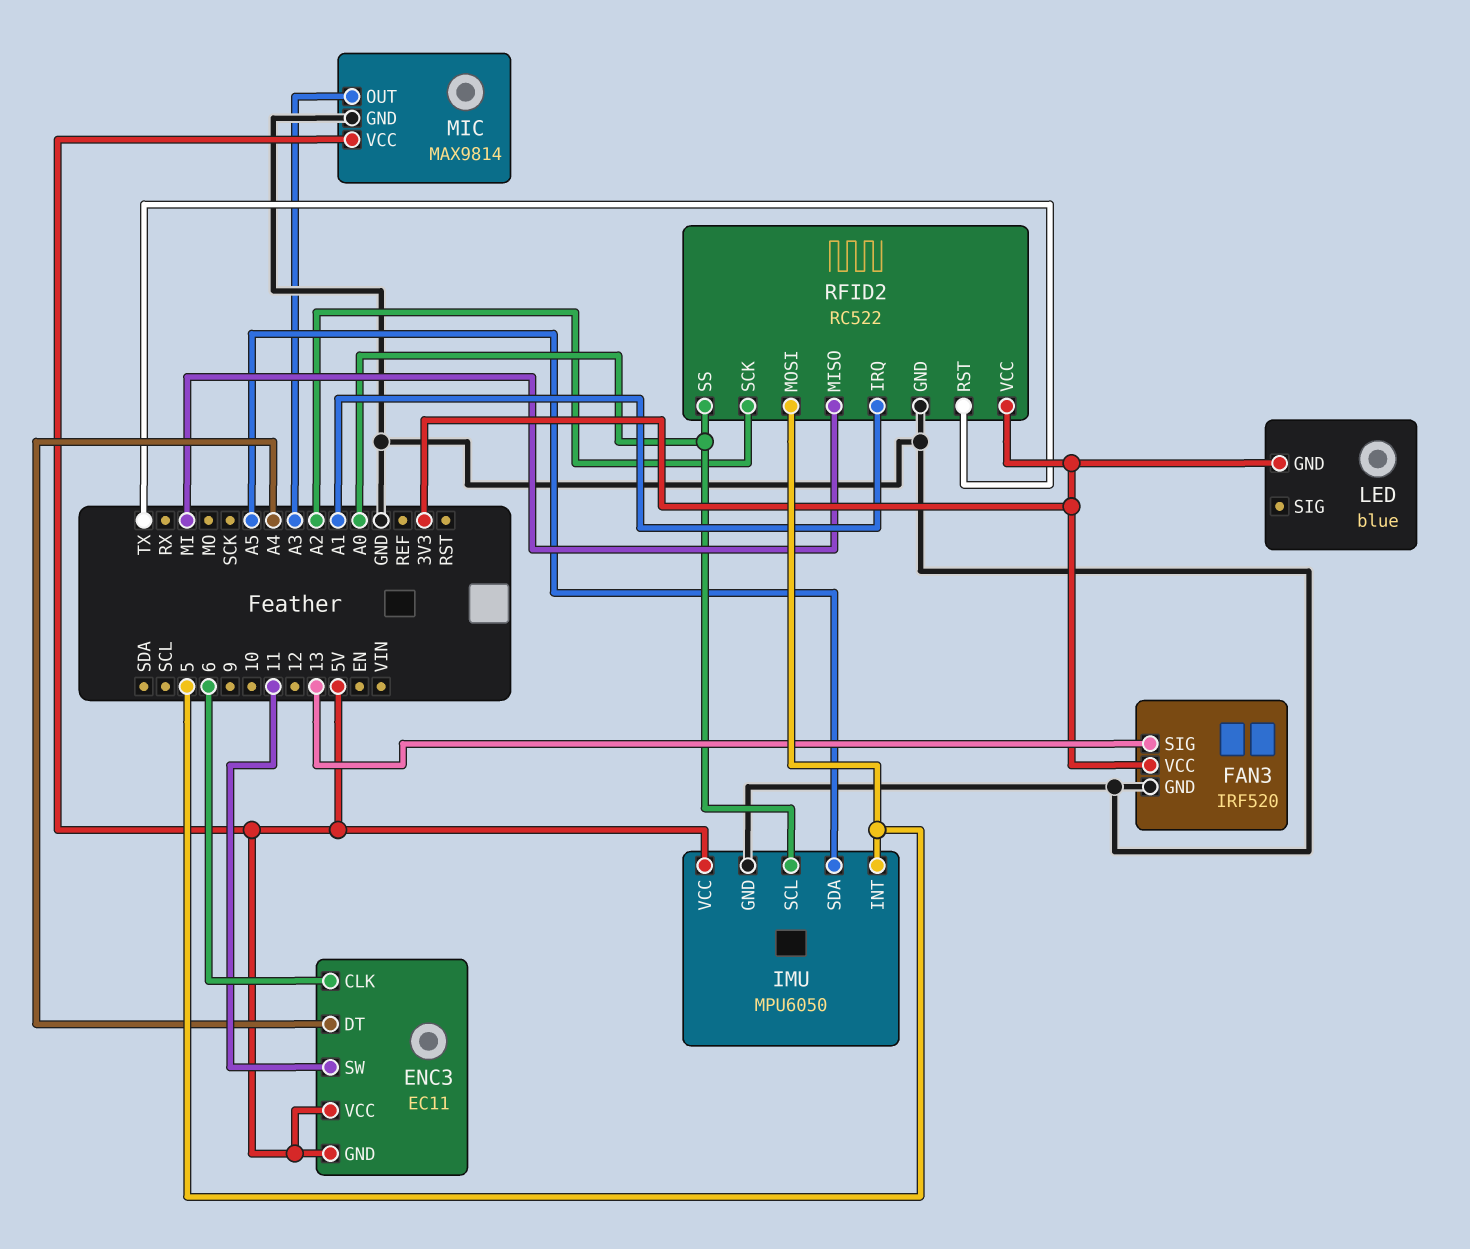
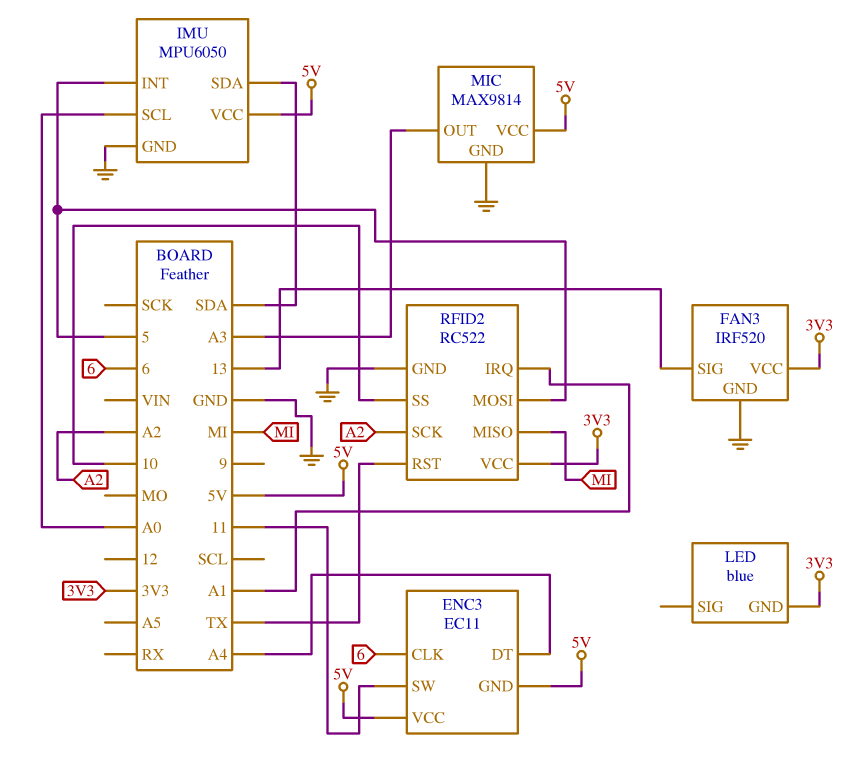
IMU pin SDA: A5 -> SDA
RFID2 pin SS: A0 -> 10

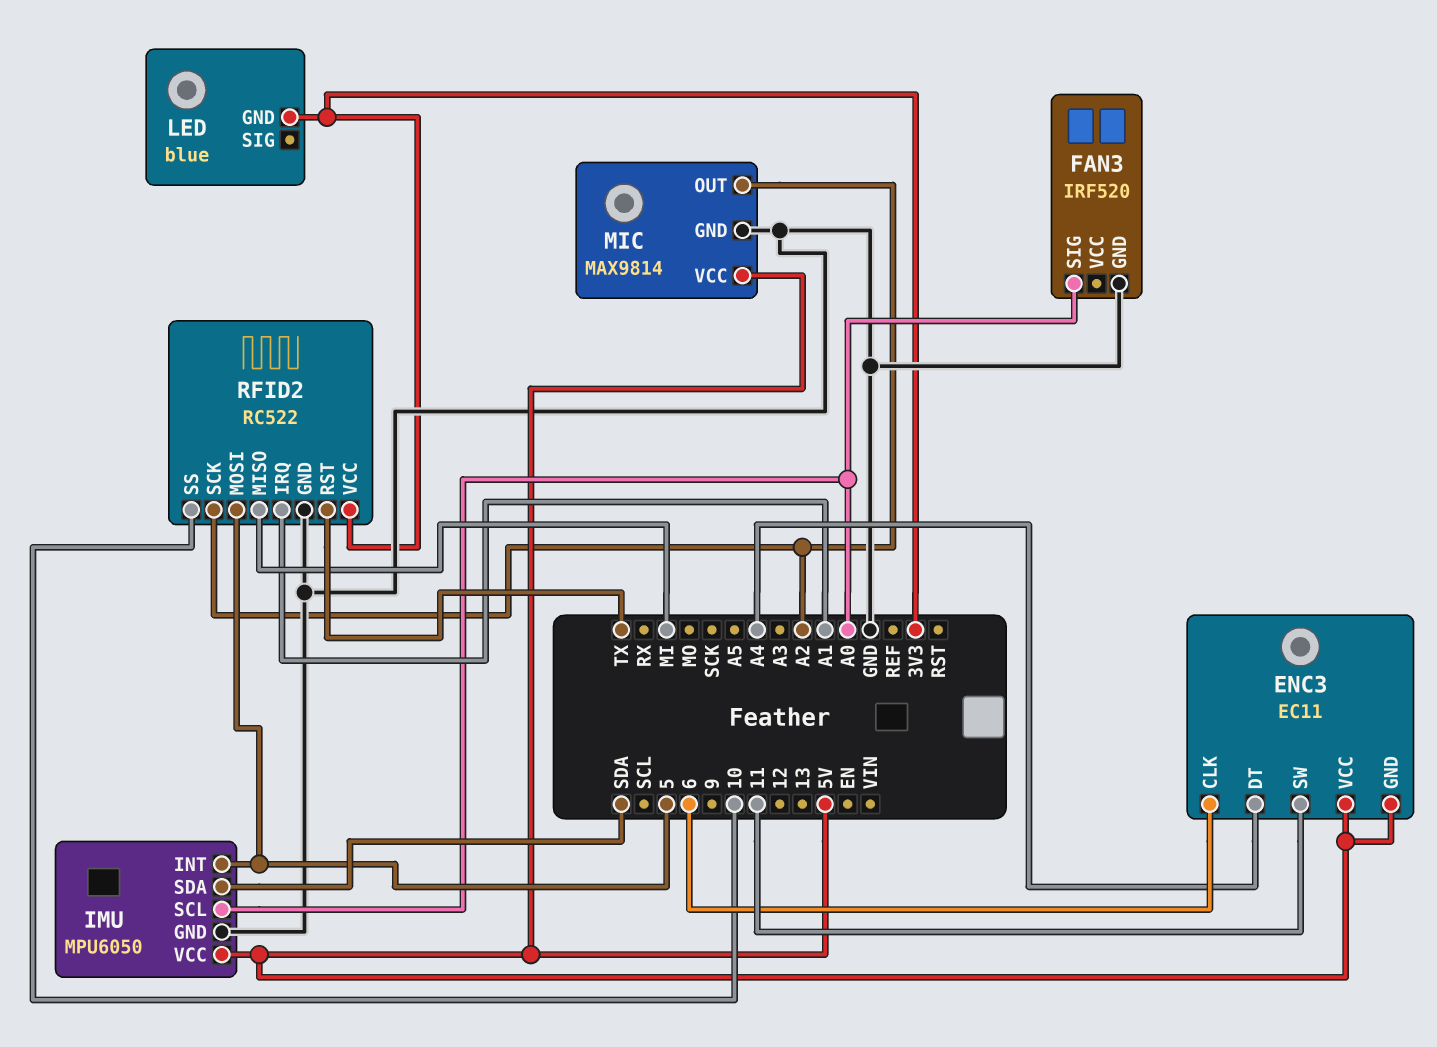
FAN3 pin SIG: 13 -> A0
FAN3 pin VCC: 3V3 -> none
MIC pin OUT: A3 -> A2

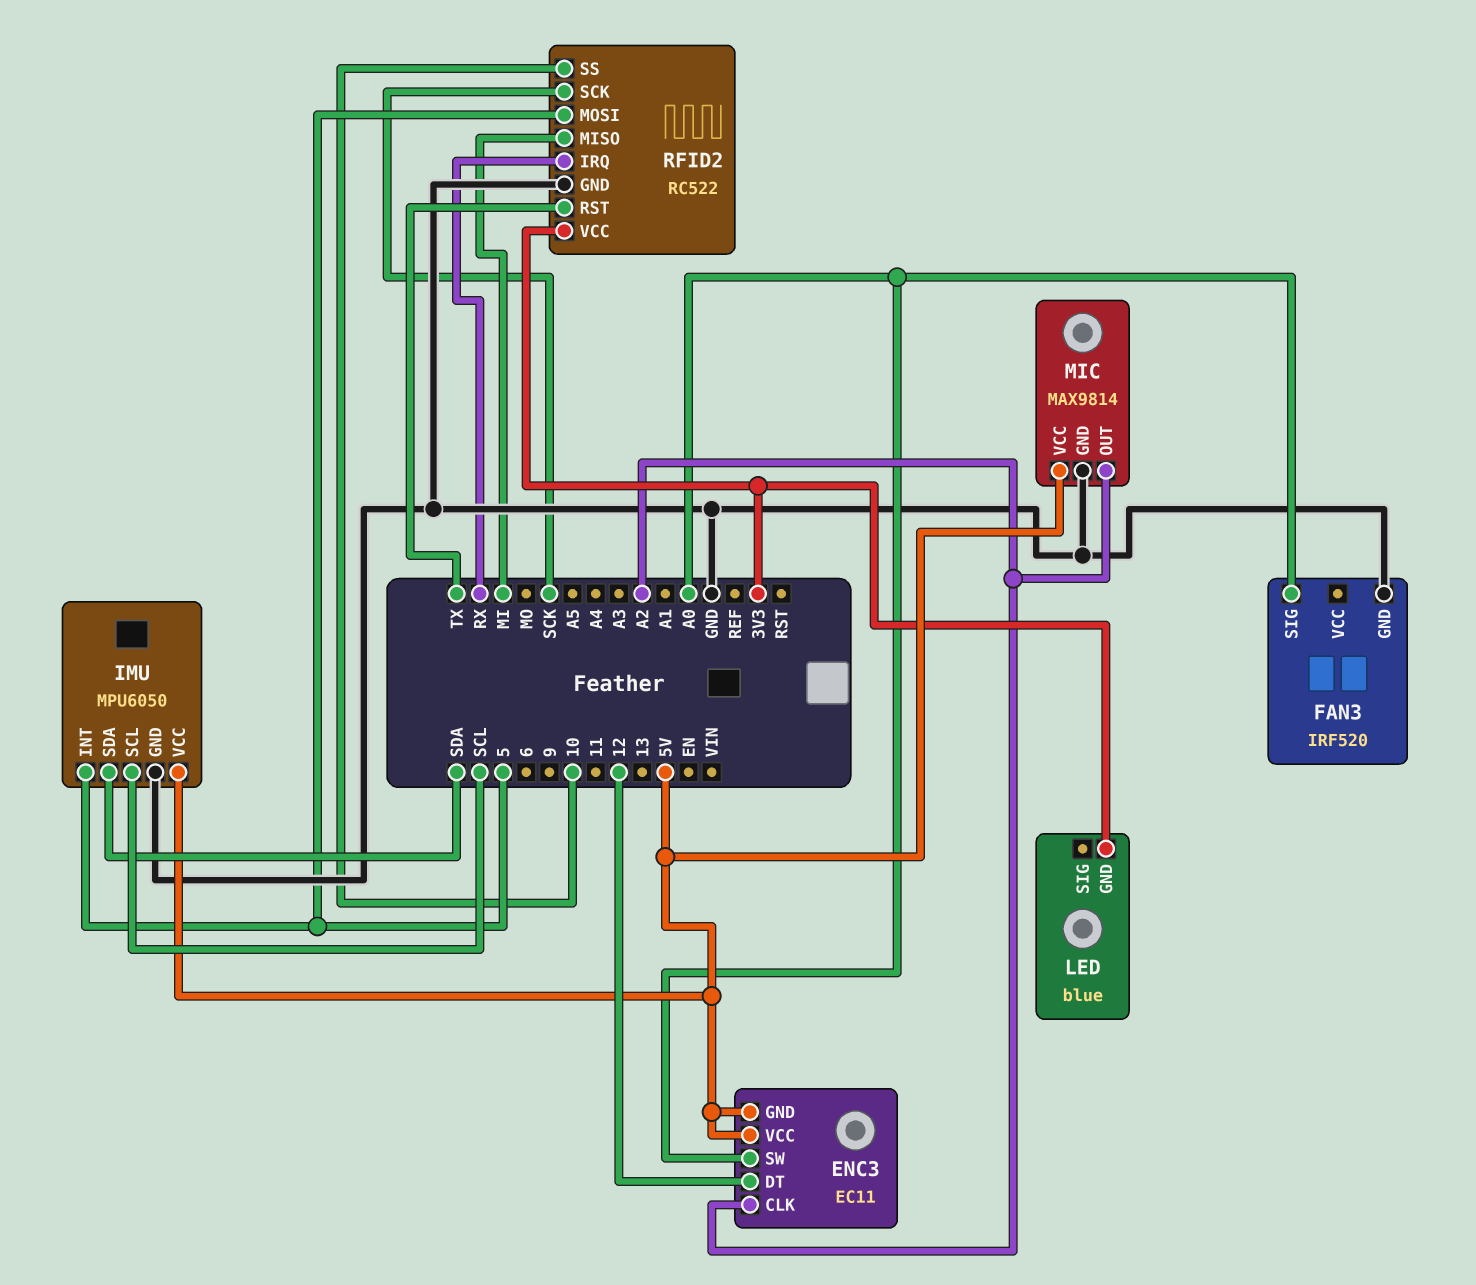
ENC3 pin CLK: 6 -> A2
ENC3 pin DT: A4 -> 12
ENC3 pin SW: 11 -> A0
IMU pin SCL: A0 -> SCL
RFID2 pin IRQ: A1 -> RX
RFID2 pin SCK: A2 -> SCK

